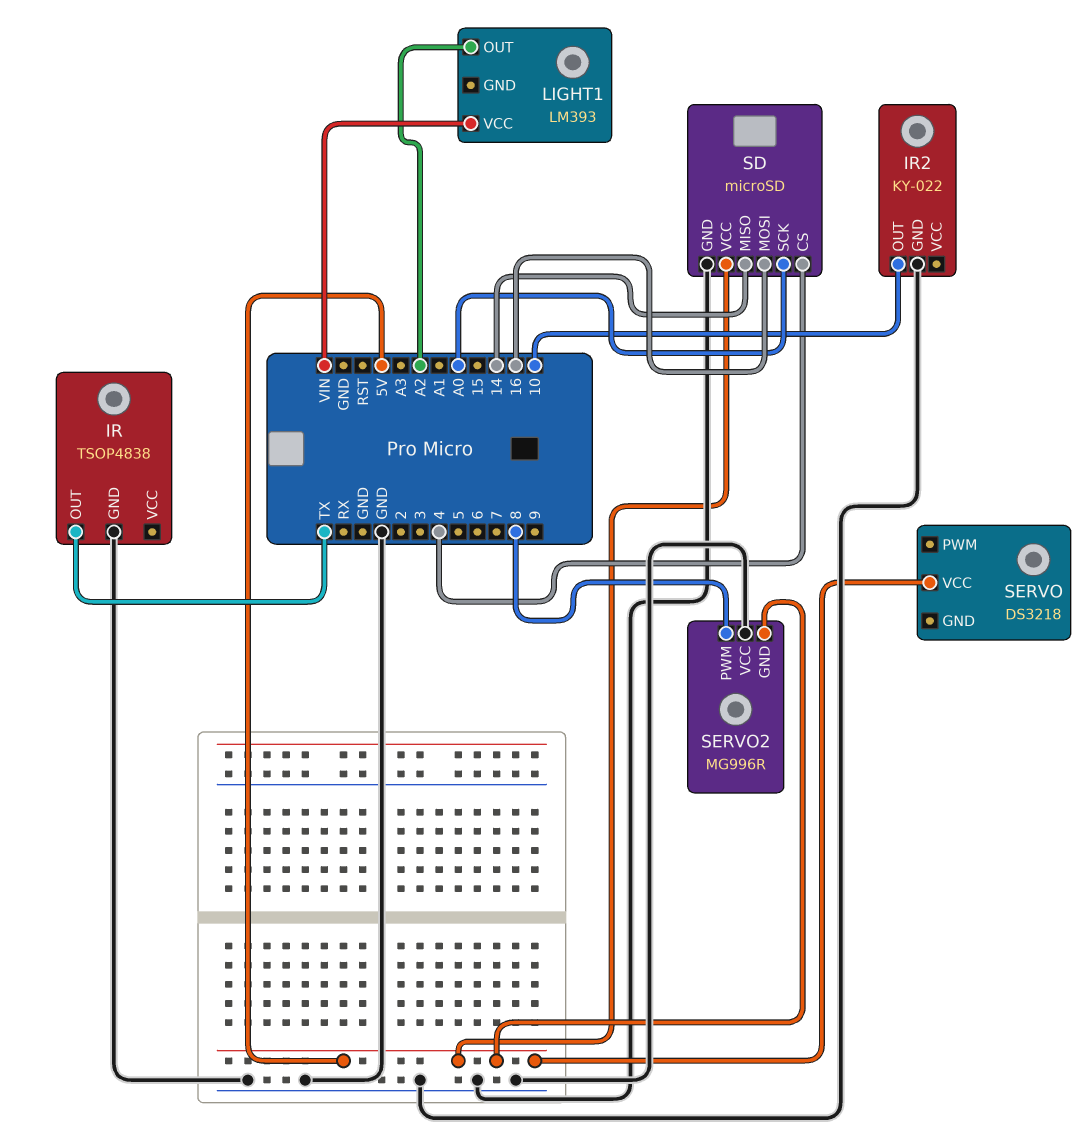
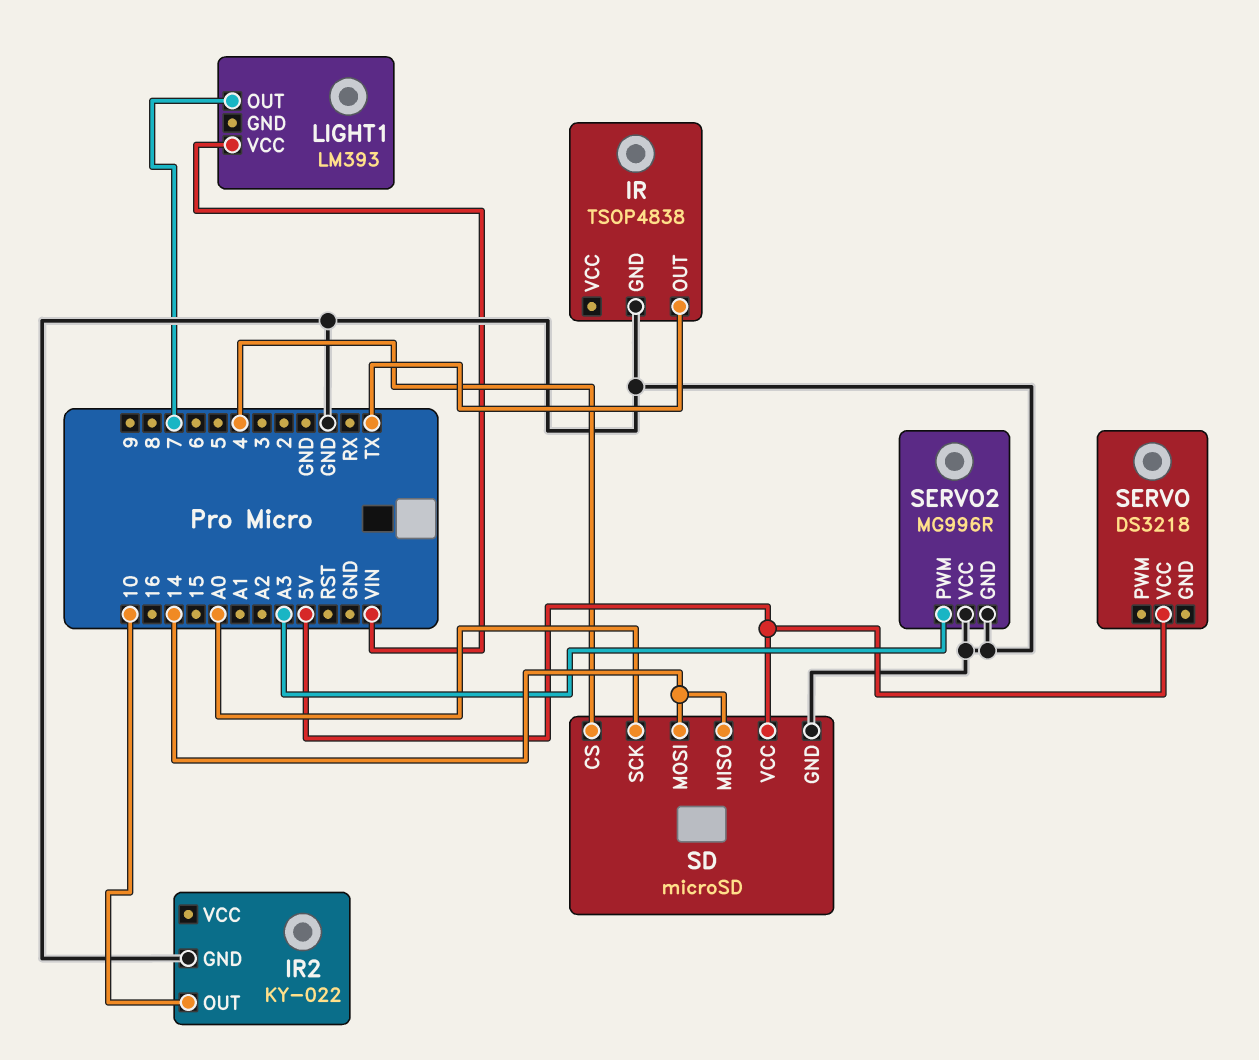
LIGHT1 pin OUT: A2 -> 7
SD pin MOSI: 16 -> 14
SERVO2 pin GND: 5V -> GND
SERVO2 pin PWM: 8 -> A3

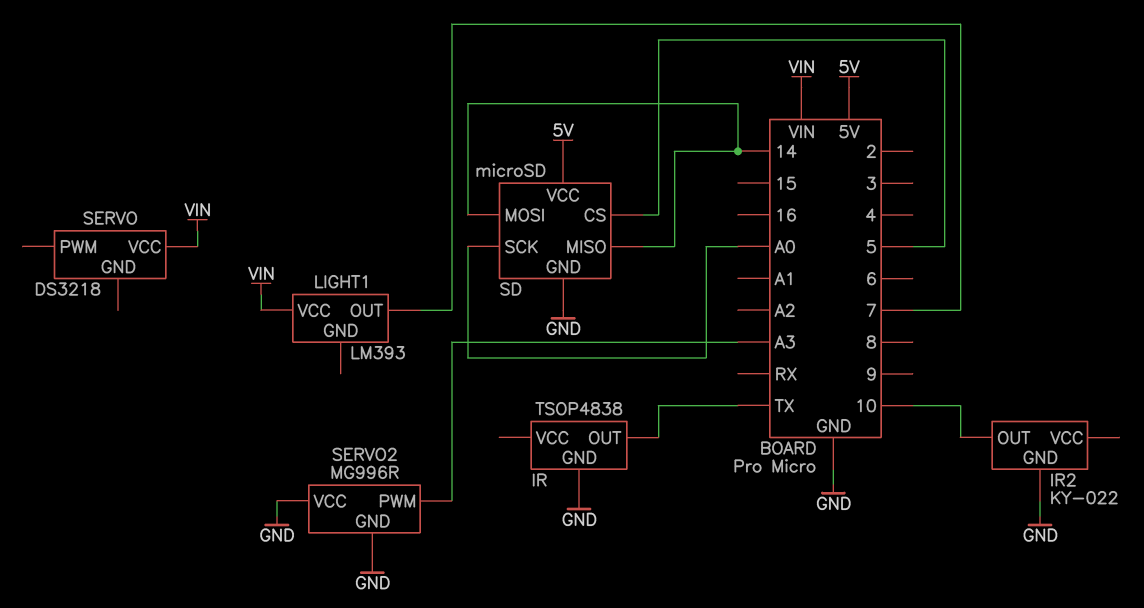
SD pin CS: 4 -> 5
SERVO pin VCC: 5V -> VIN

